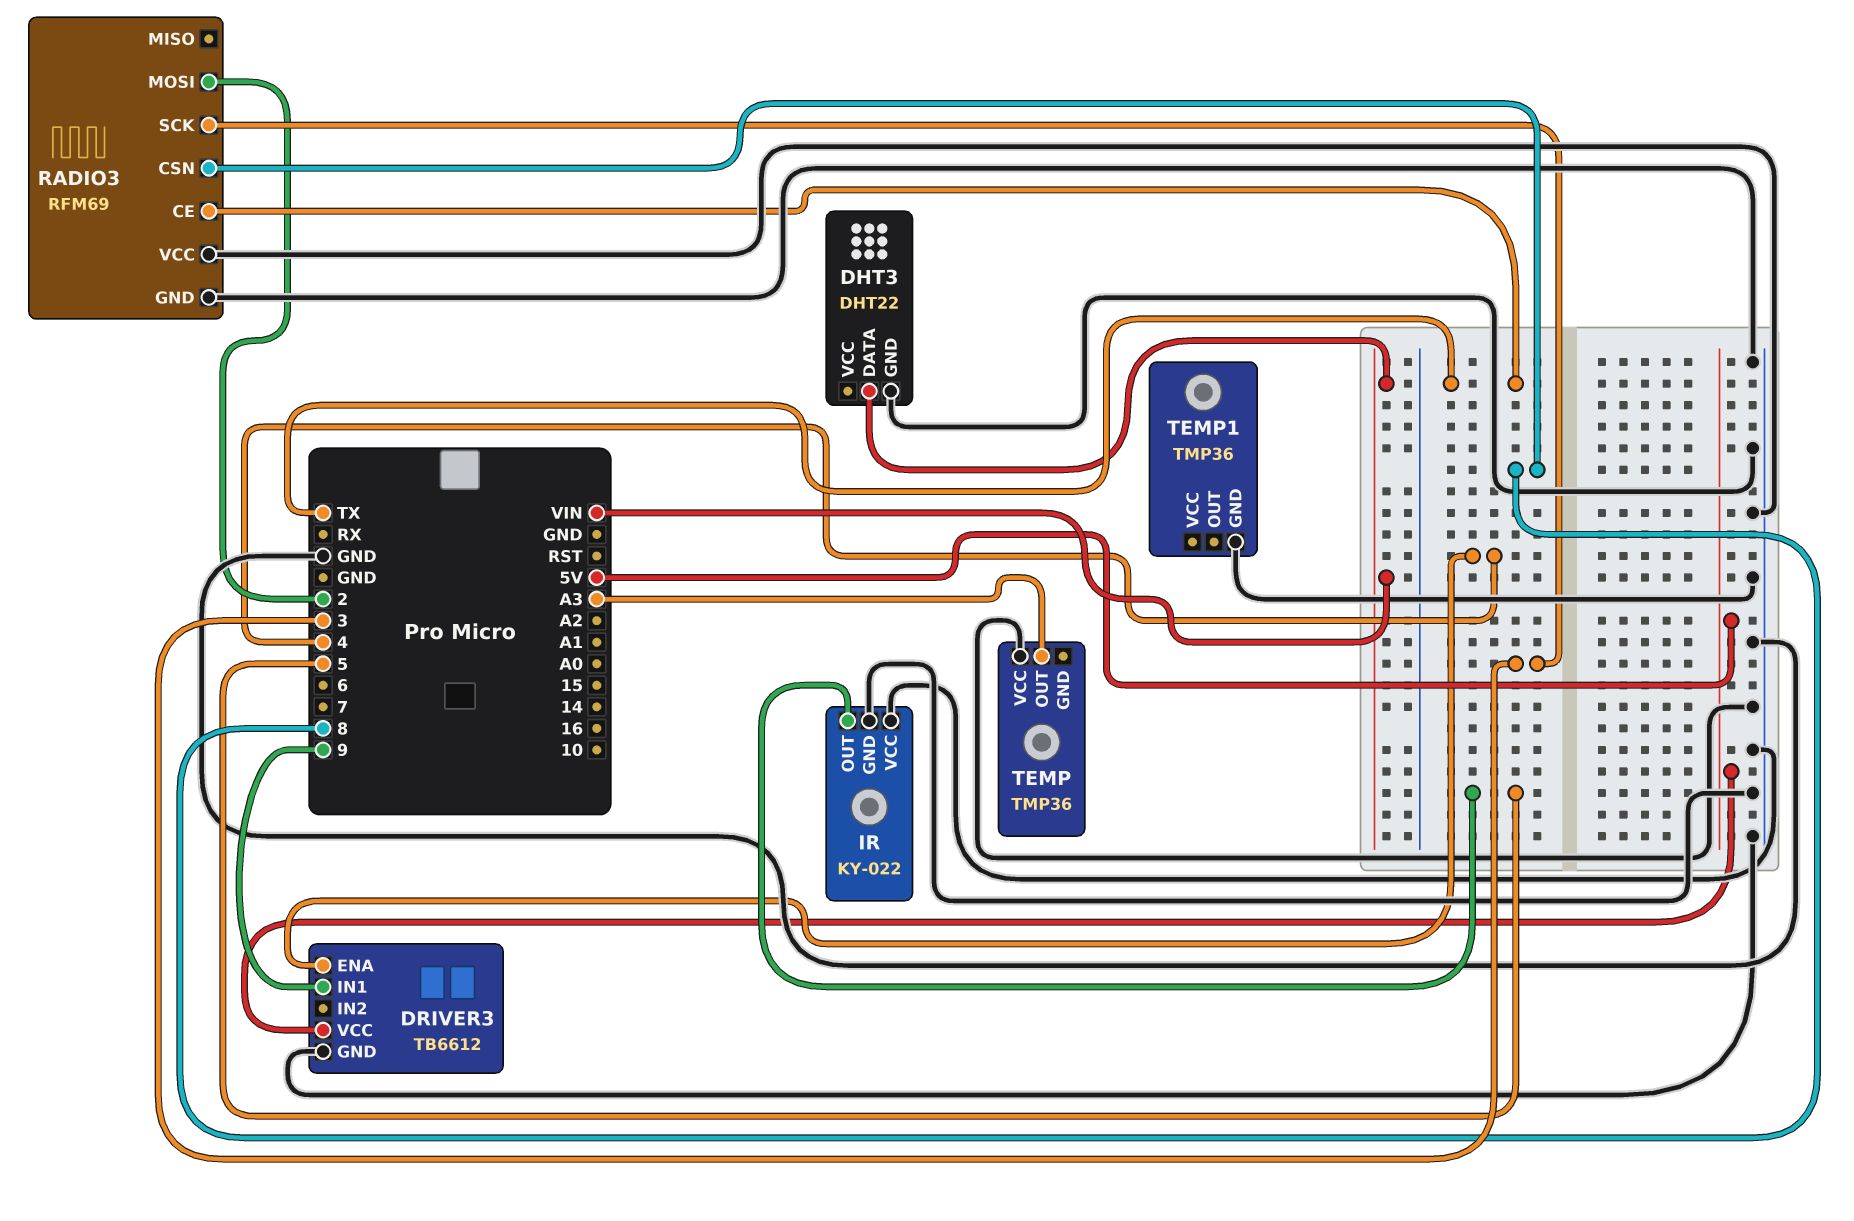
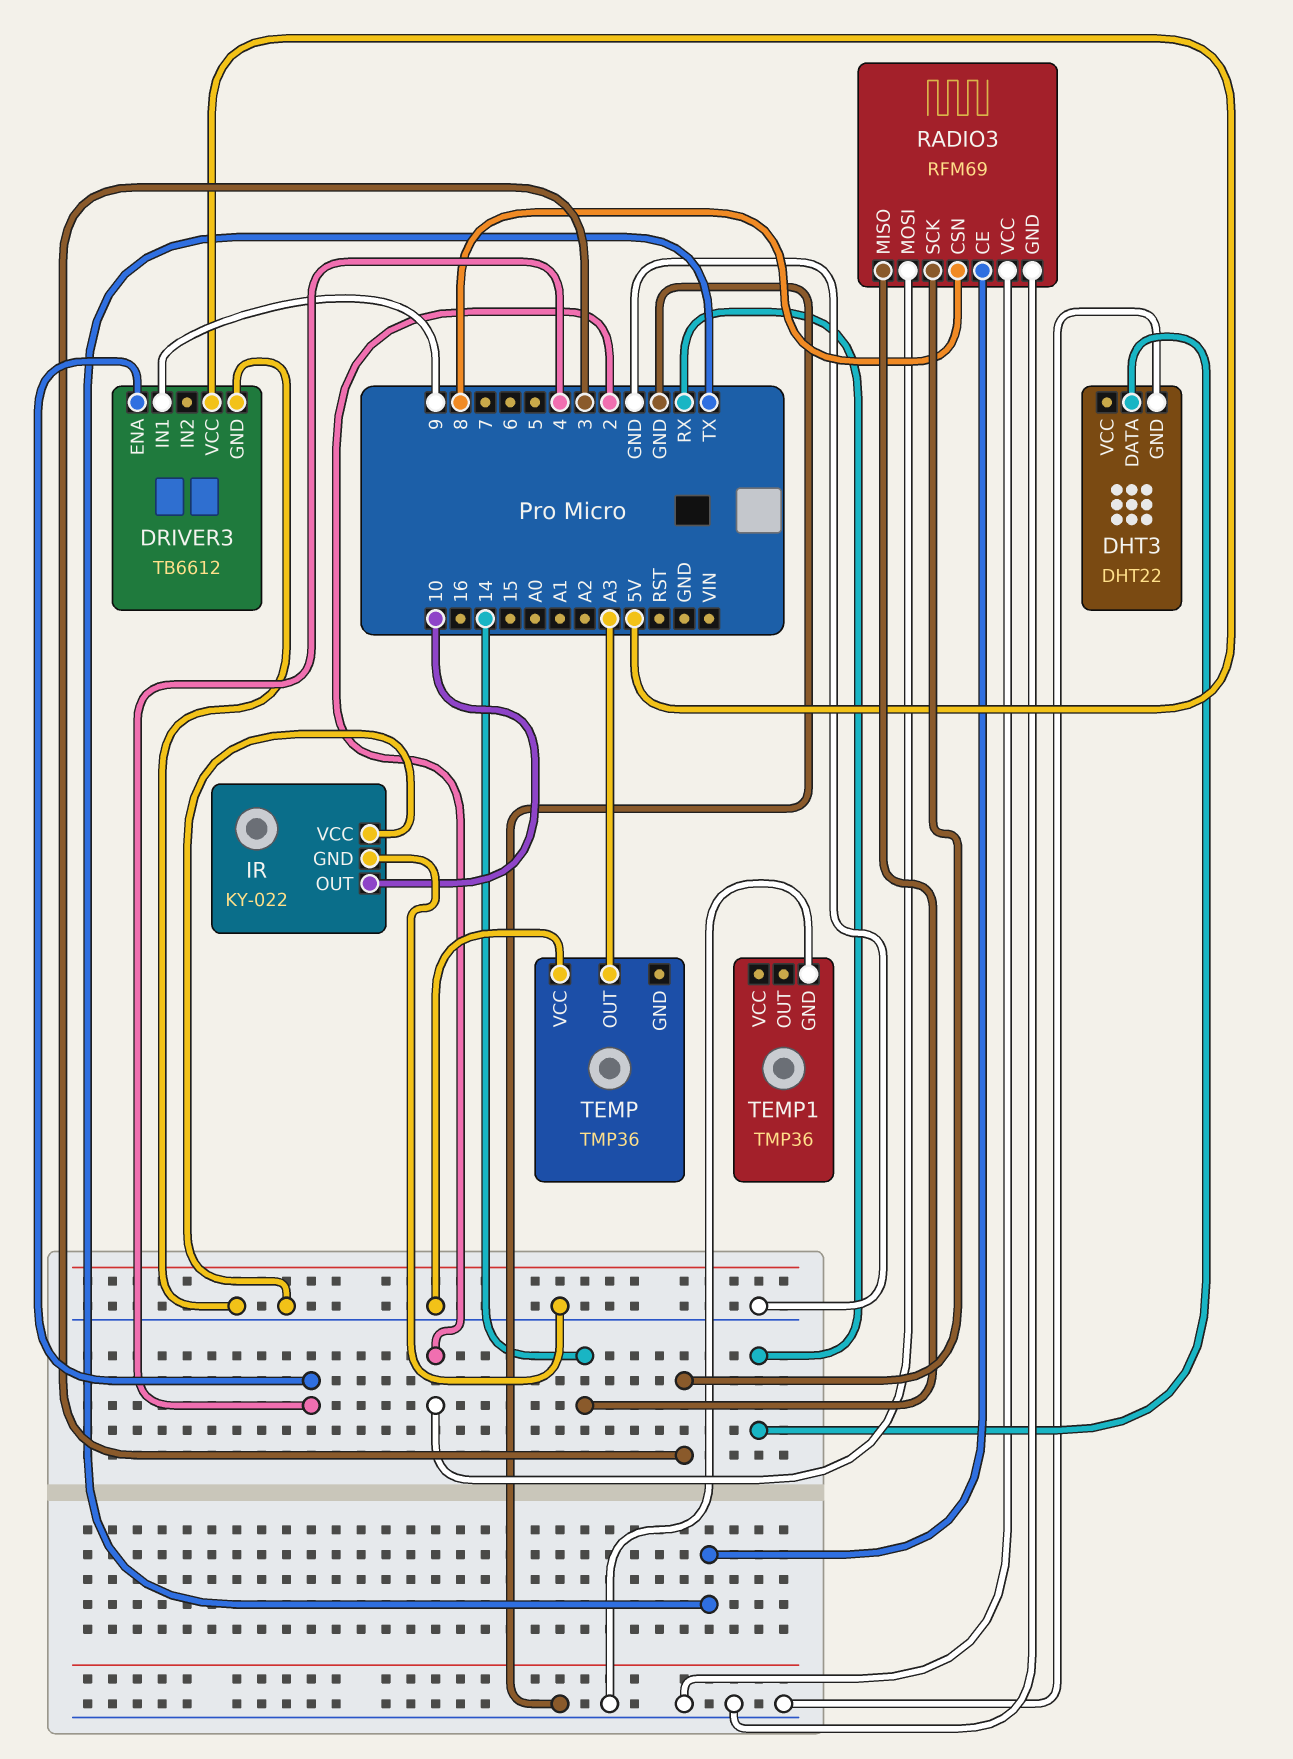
DHT3 pin DATA: VIN -> RX
IR pin OUT: 5 -> 10
RADIO3 pin MISO: none -> 14

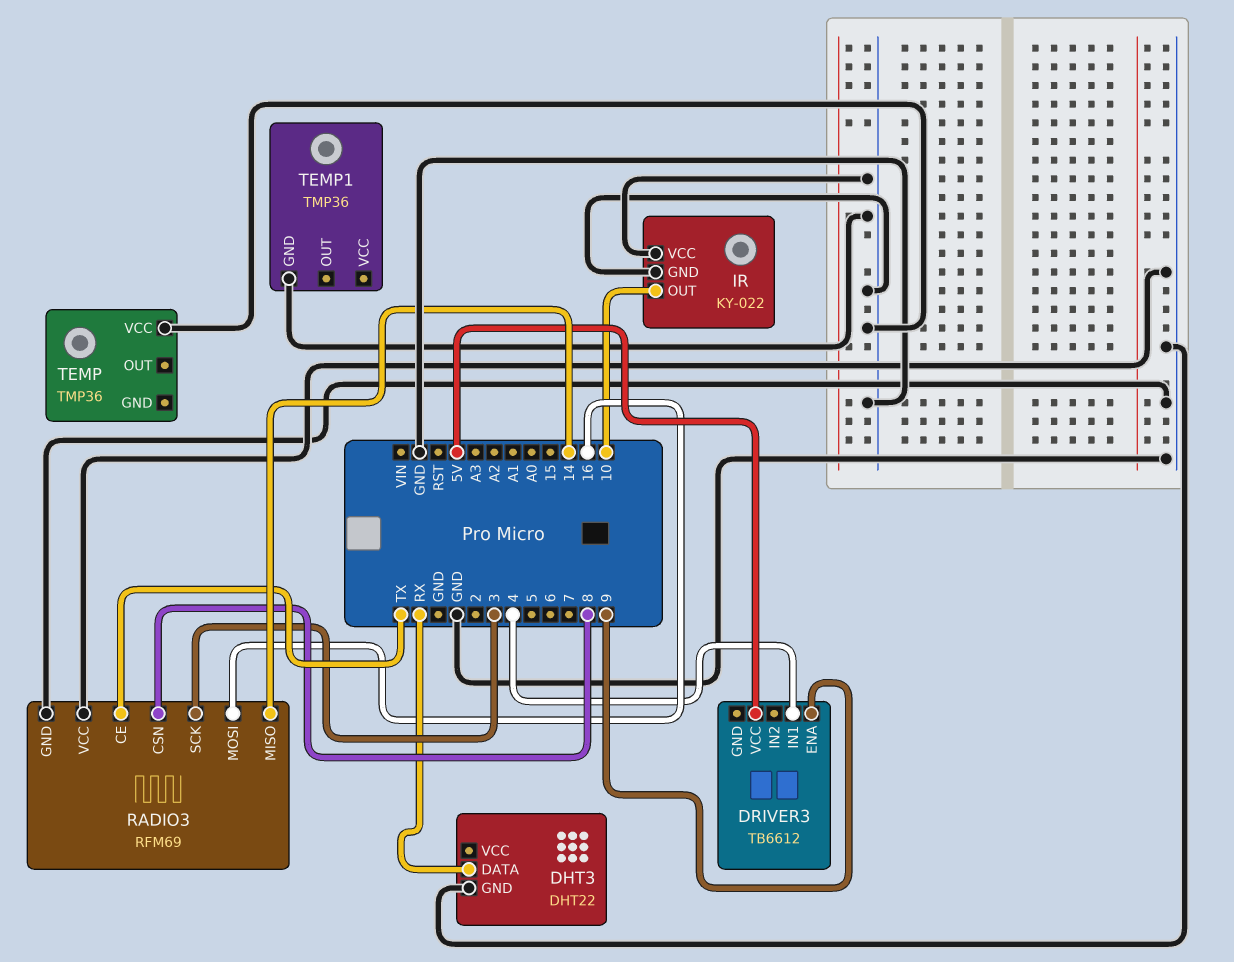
DRIVER3 pin ENA: 4 -> 9
DRIVER3 pin GND: GND -> none
DRIVER3 pin IN1: 9 -> 4
RADIO3 pin MOSI: 2 -> 16
TEMP pin OUT: A3 -> none

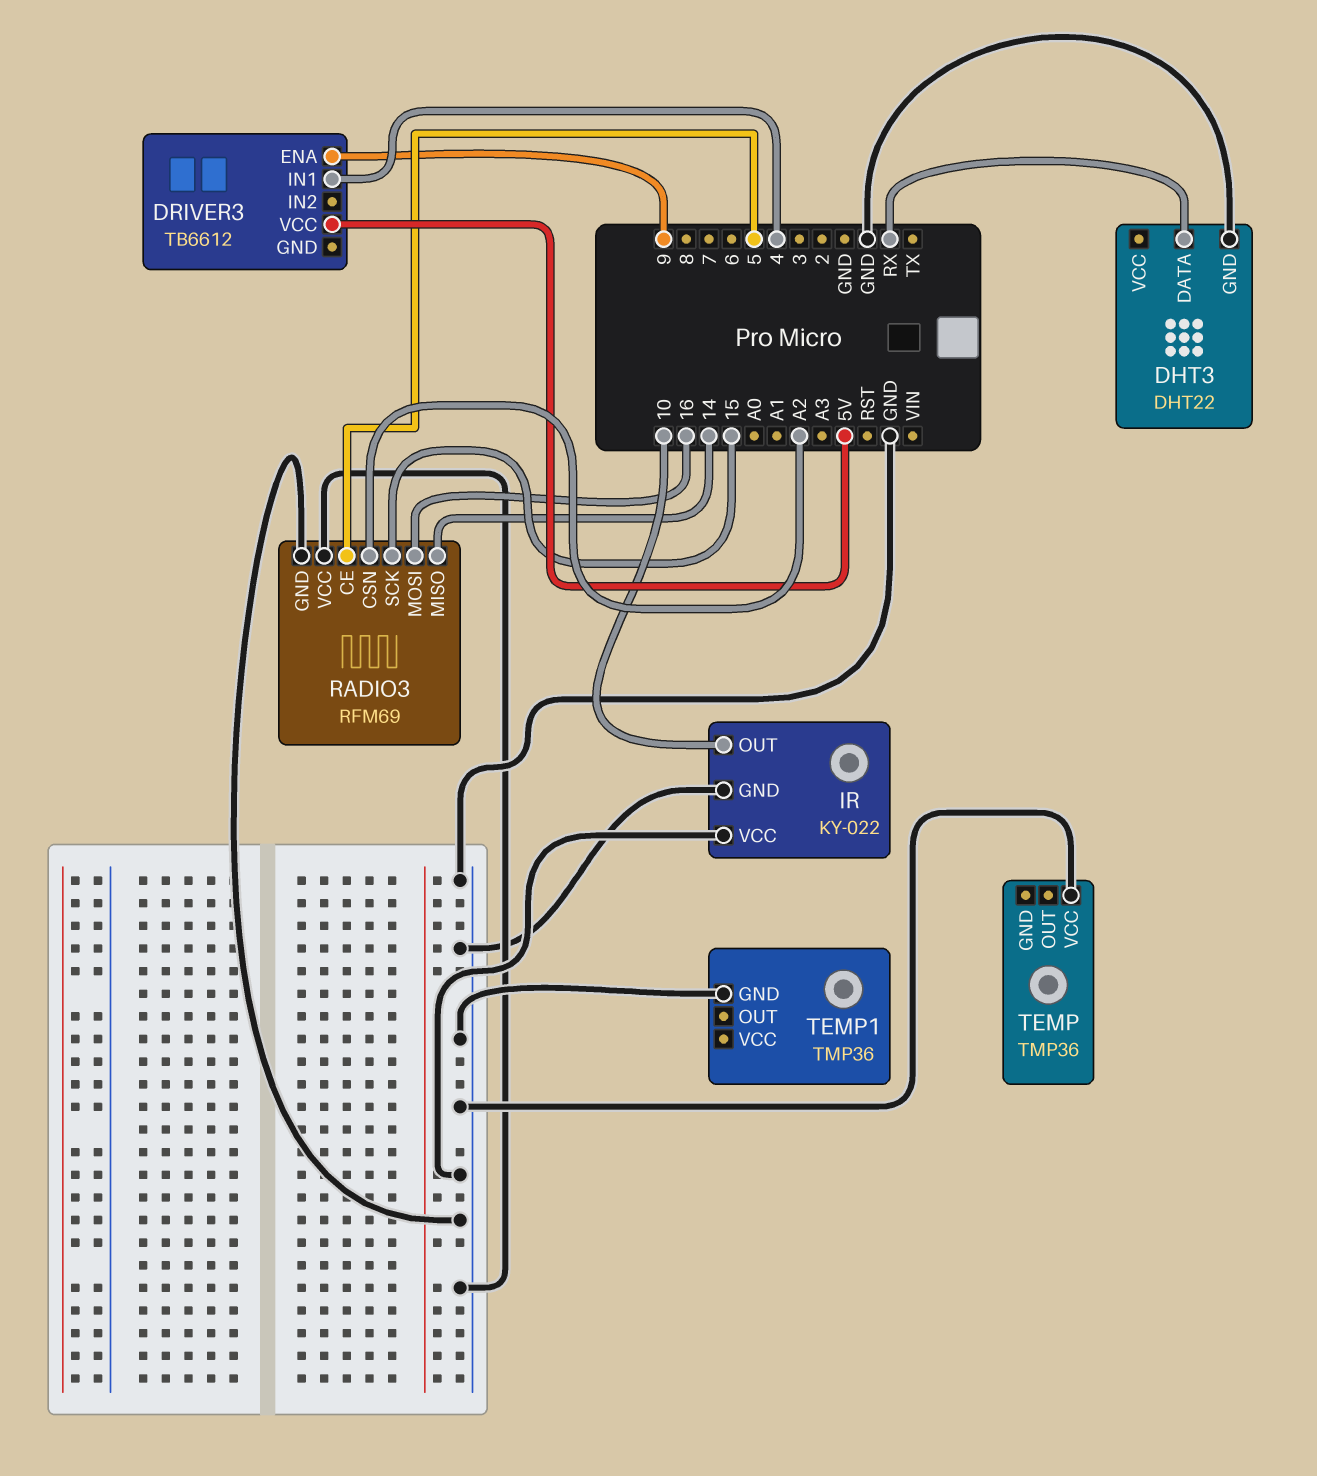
RADIO3 pin CE: TX -> 5
RADIO3 pin CSN: 8 -> A2
RADIO3 pin SCK: 3 -> 15

